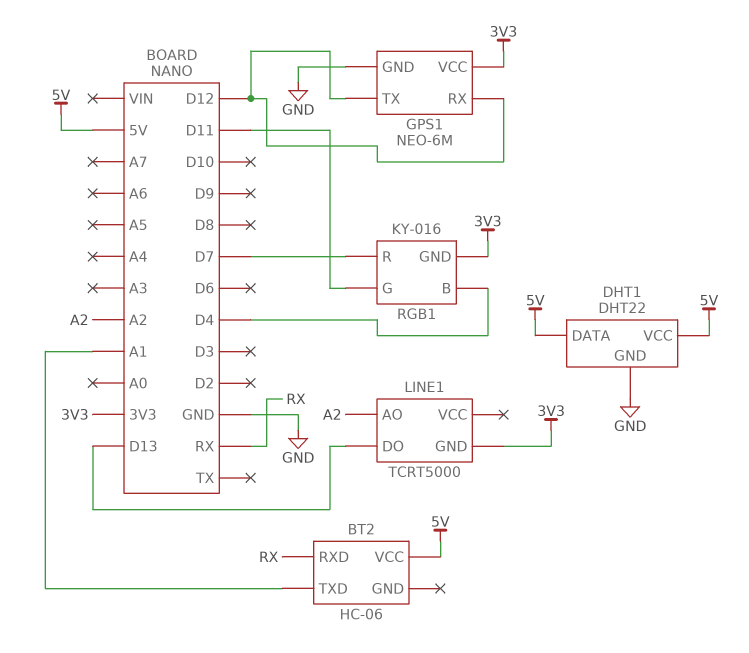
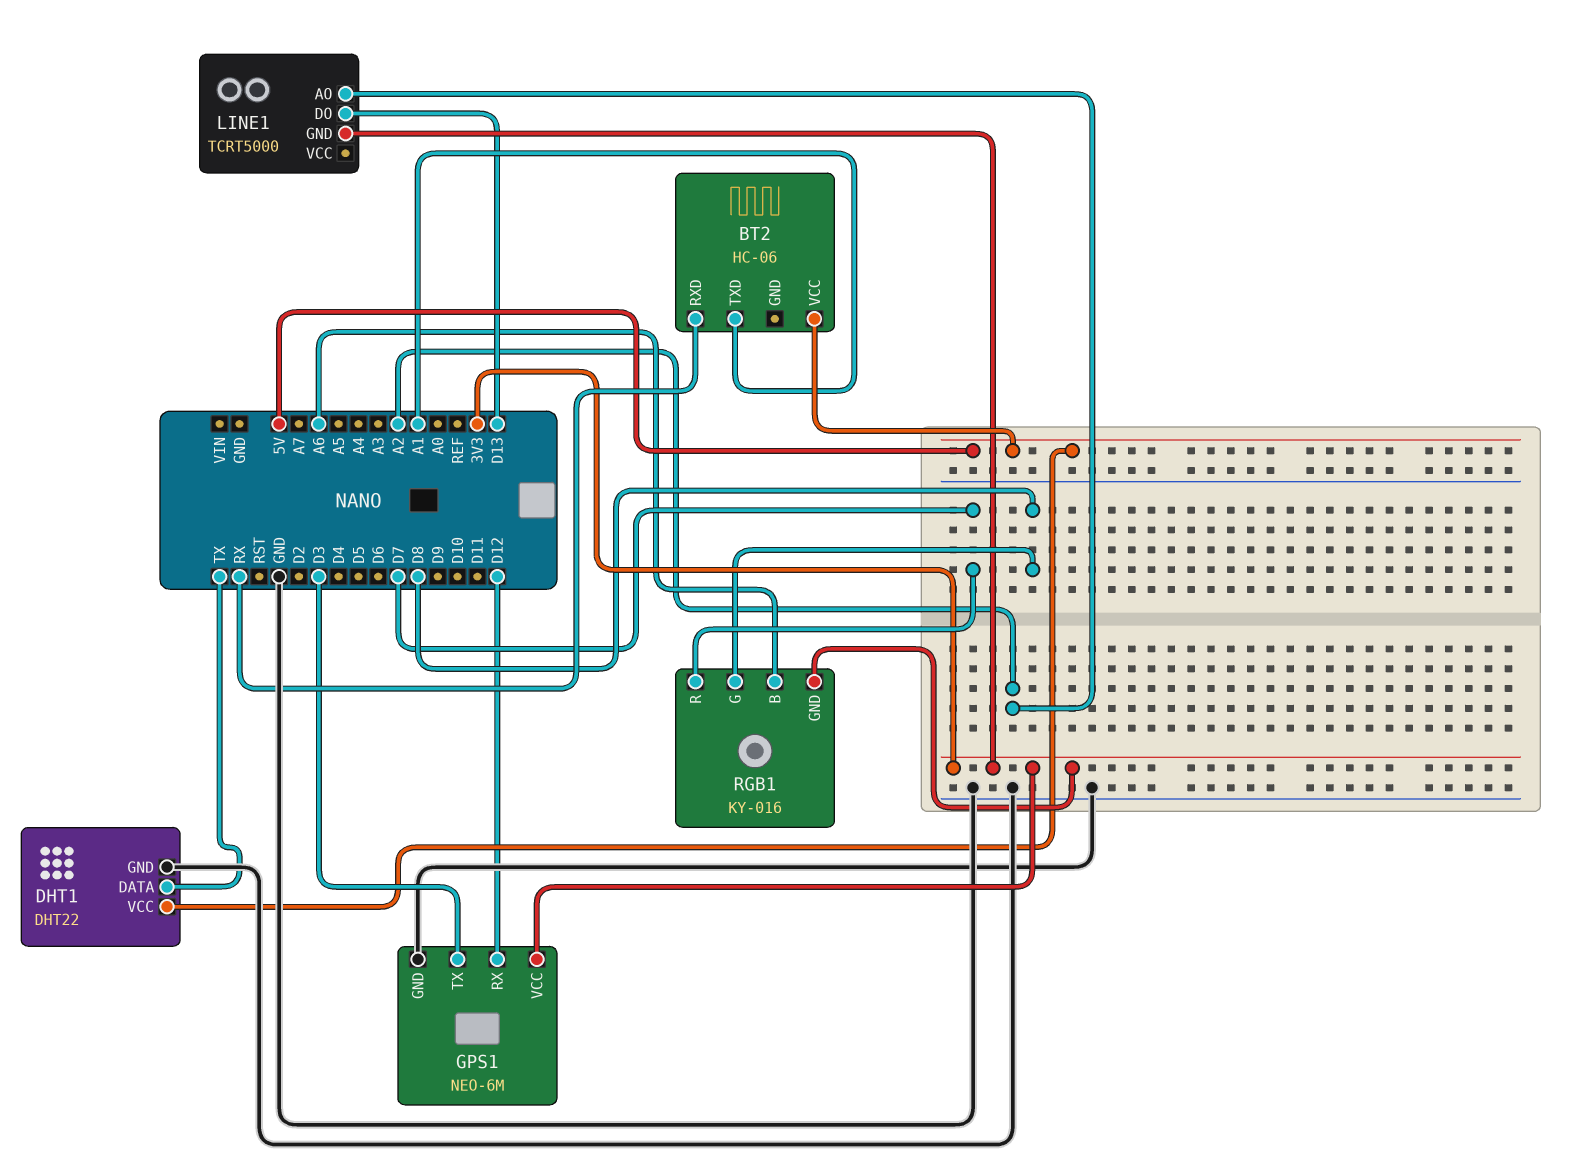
DHT1 pin DATA: 5V -> TX
GPS1 pin TX: D12 -> D3
RGB1 pin B: D4 -> A6
RGB1 pin G: D11 -> D8

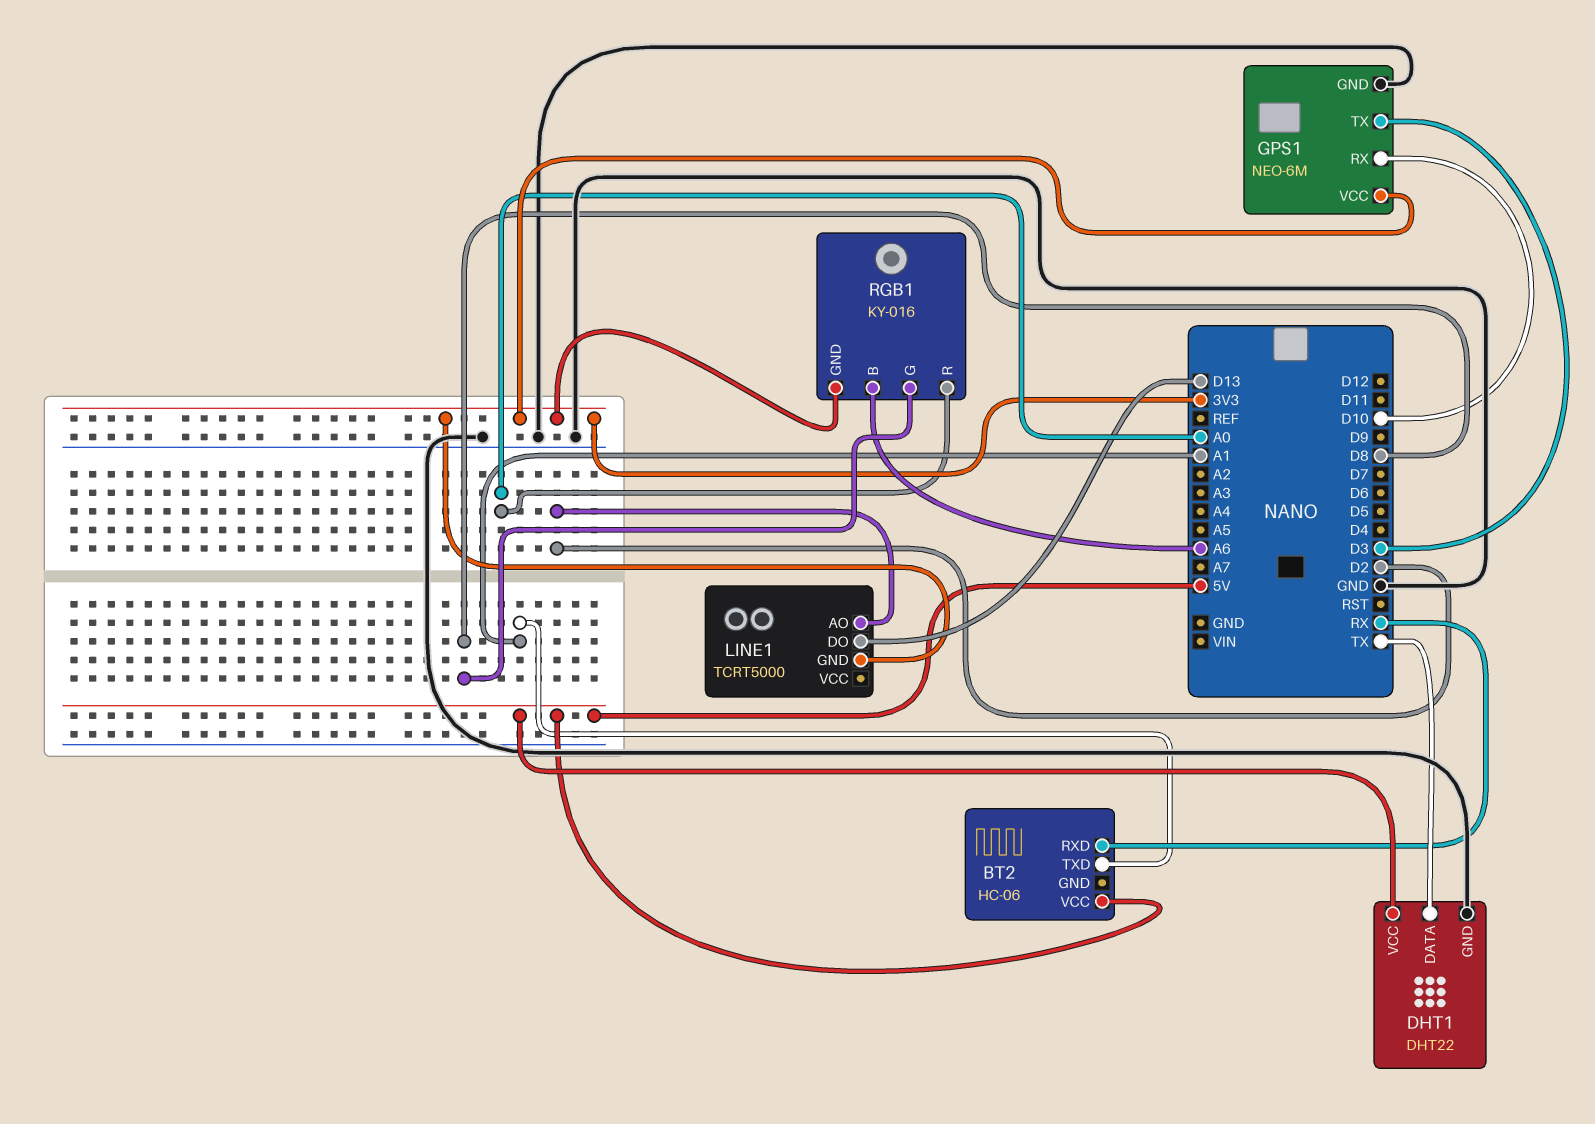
GPS1 pin RX: D12 -> D10
LINE1 pin AO: A2 -> D2
RGB1 pin R: D7 -> A0

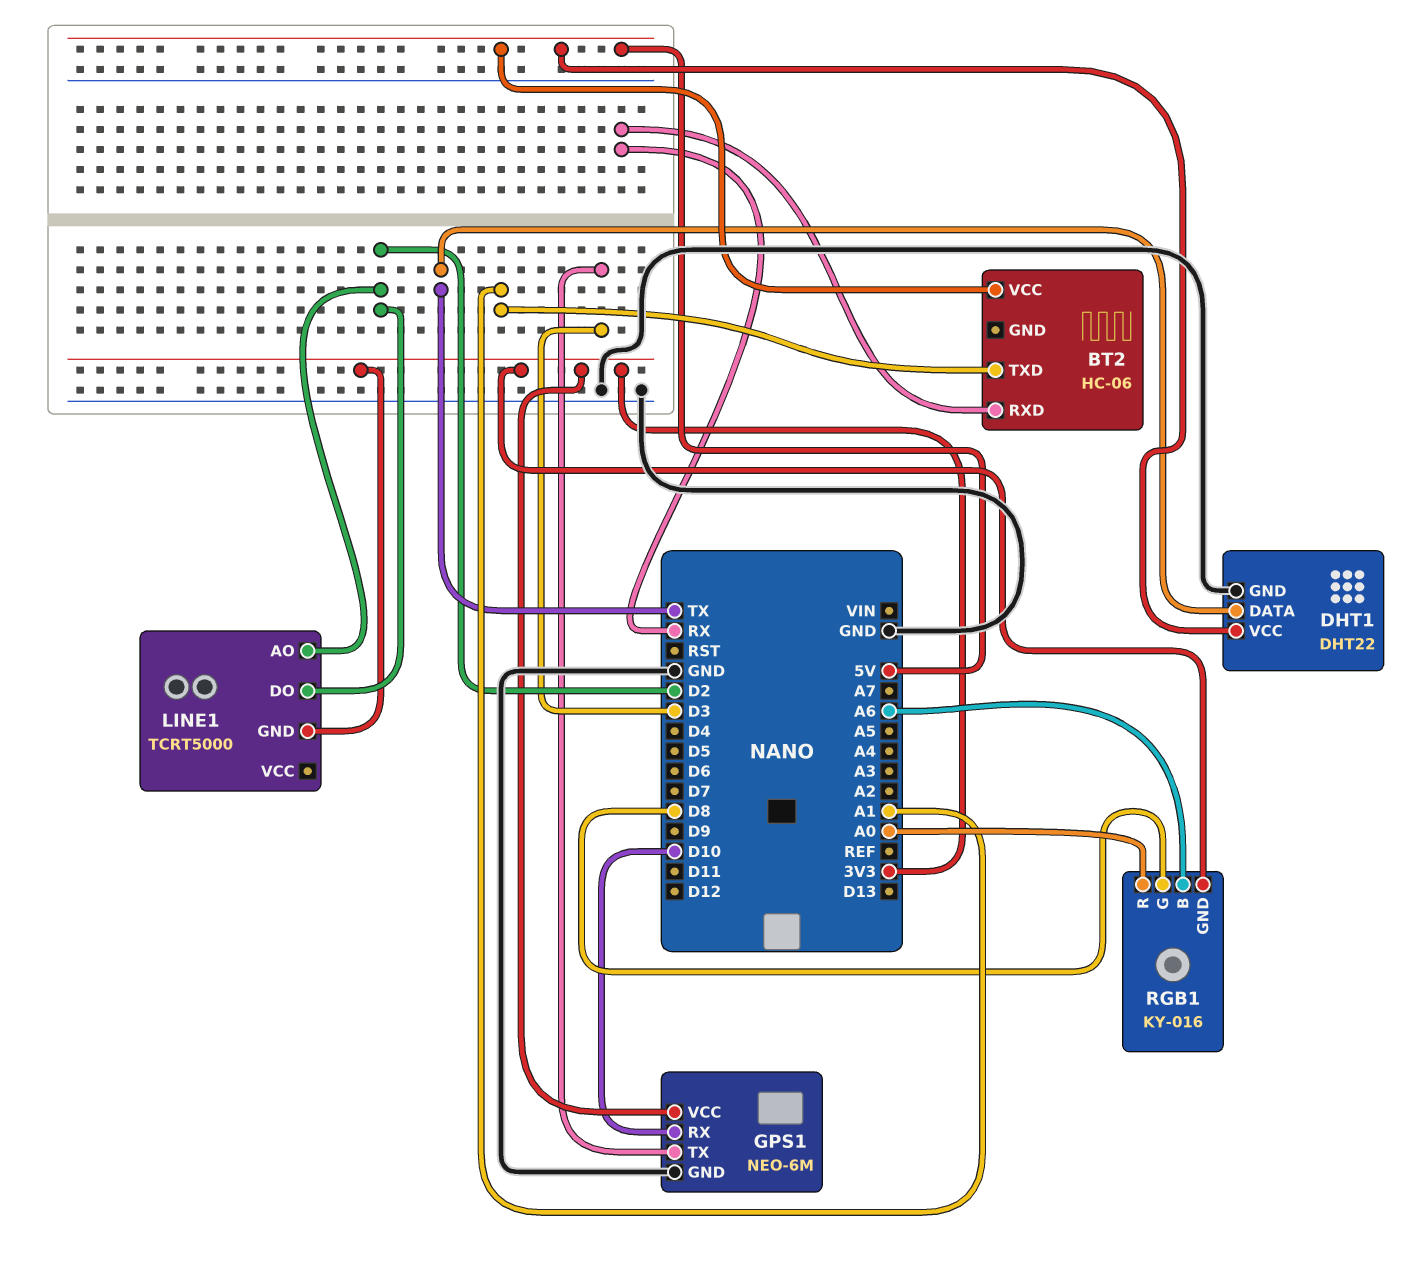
LINE1 pin DO: D13 -> D2

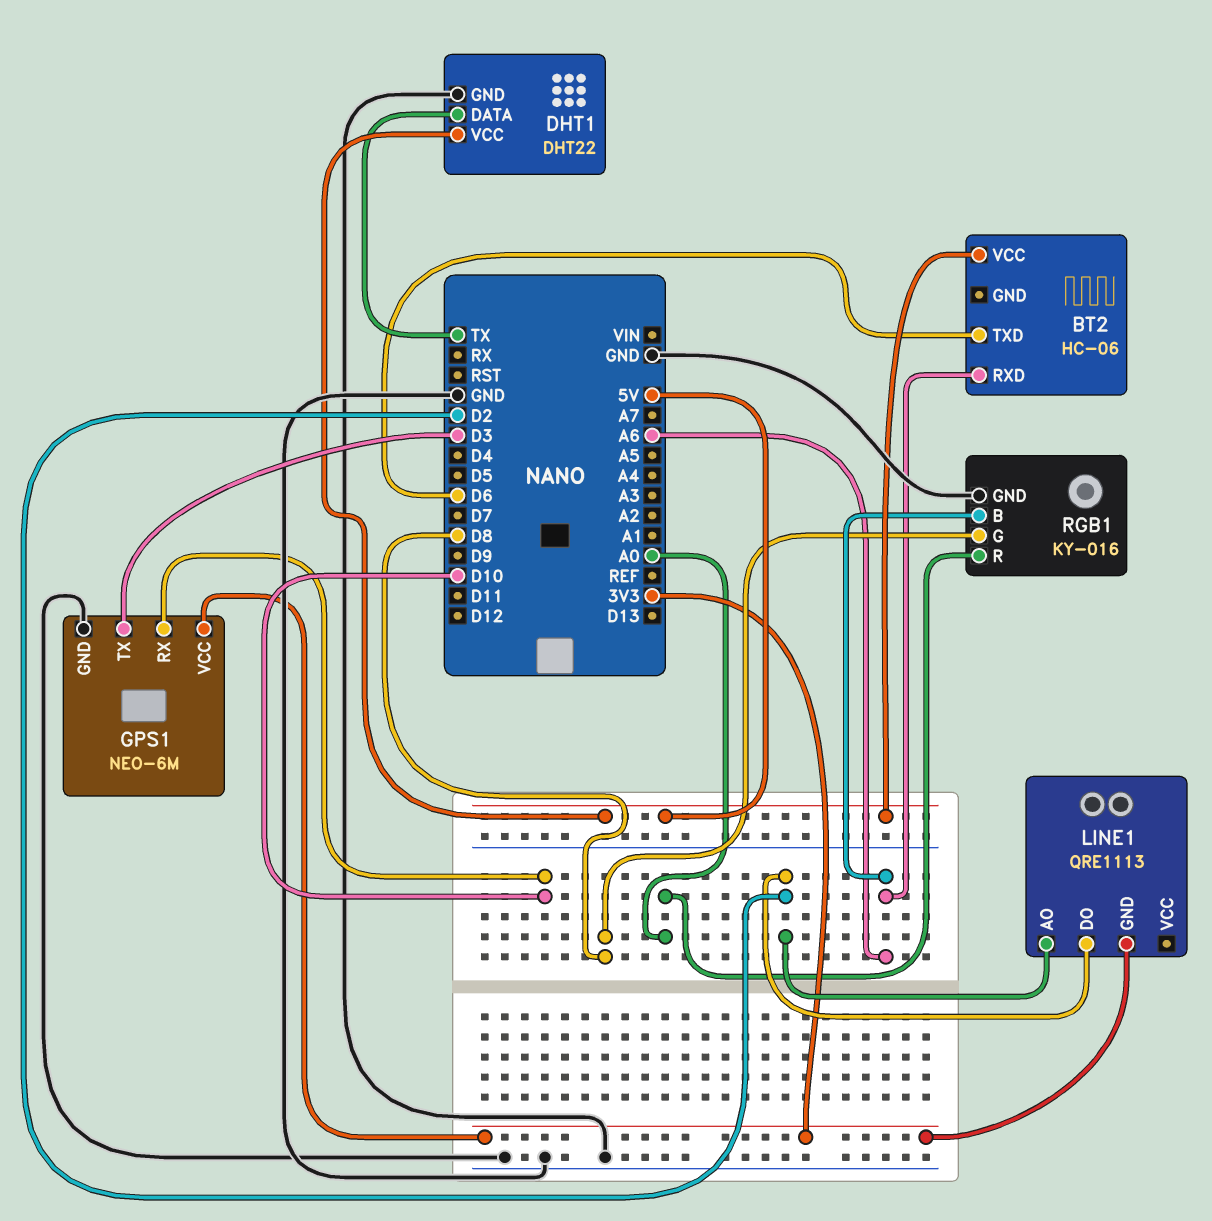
BT2 pin RXD: RX -> A6
BT2 pin TXD: A1 -> D6
LINE1: TCRT5000 -> QRE1113
RGB1 pin GND: 3V3 -> GND

